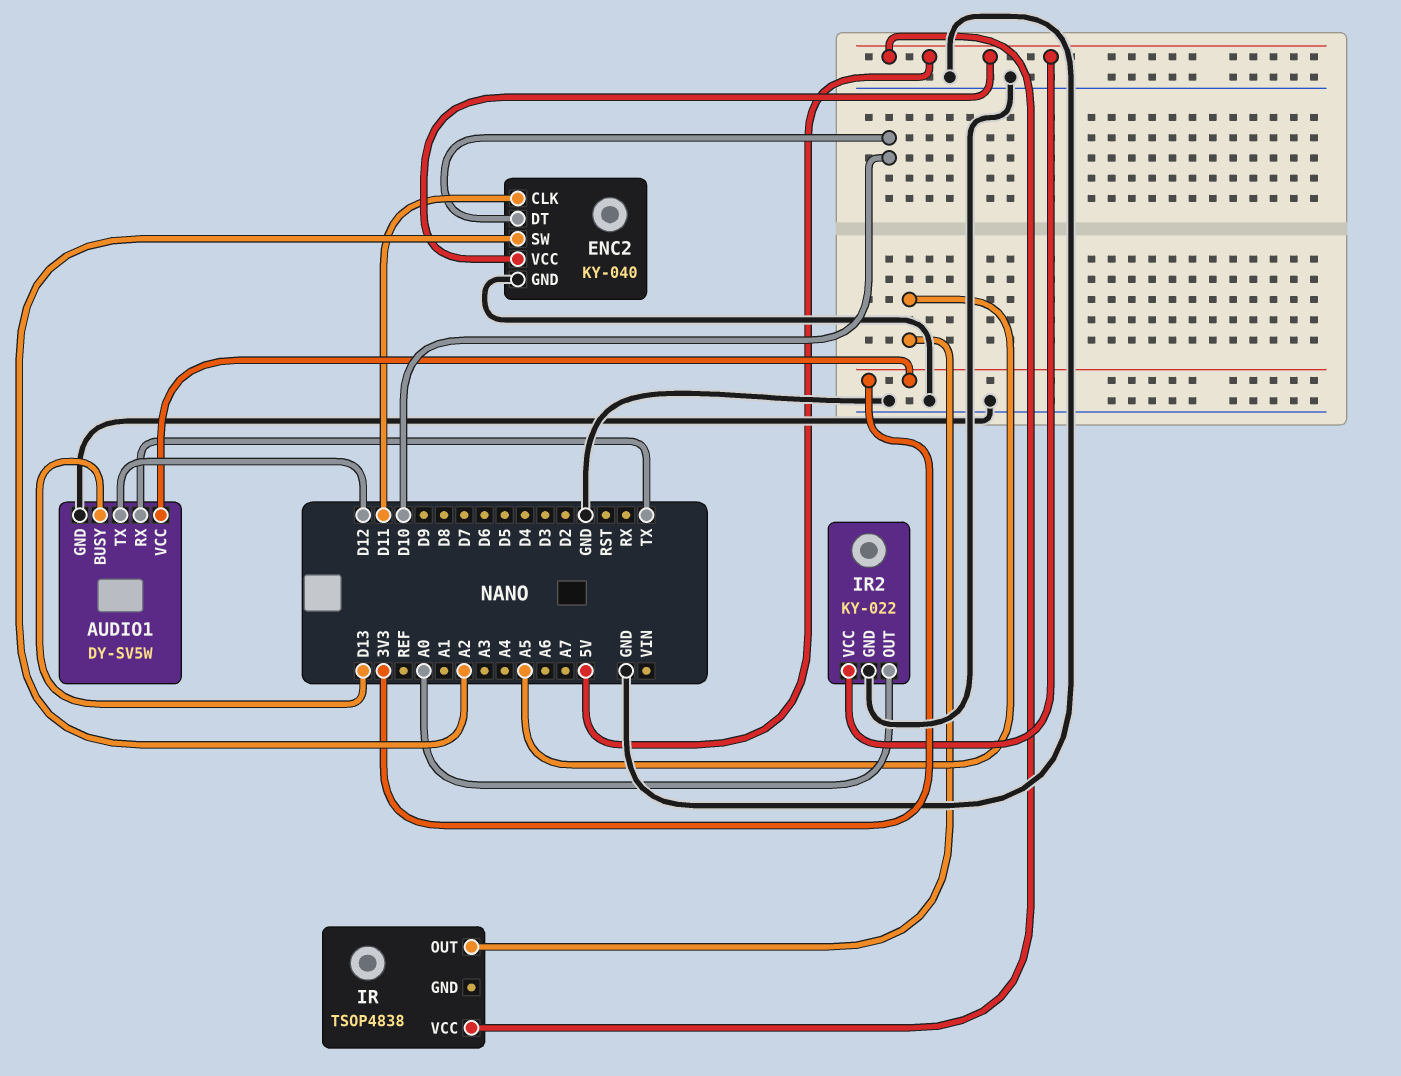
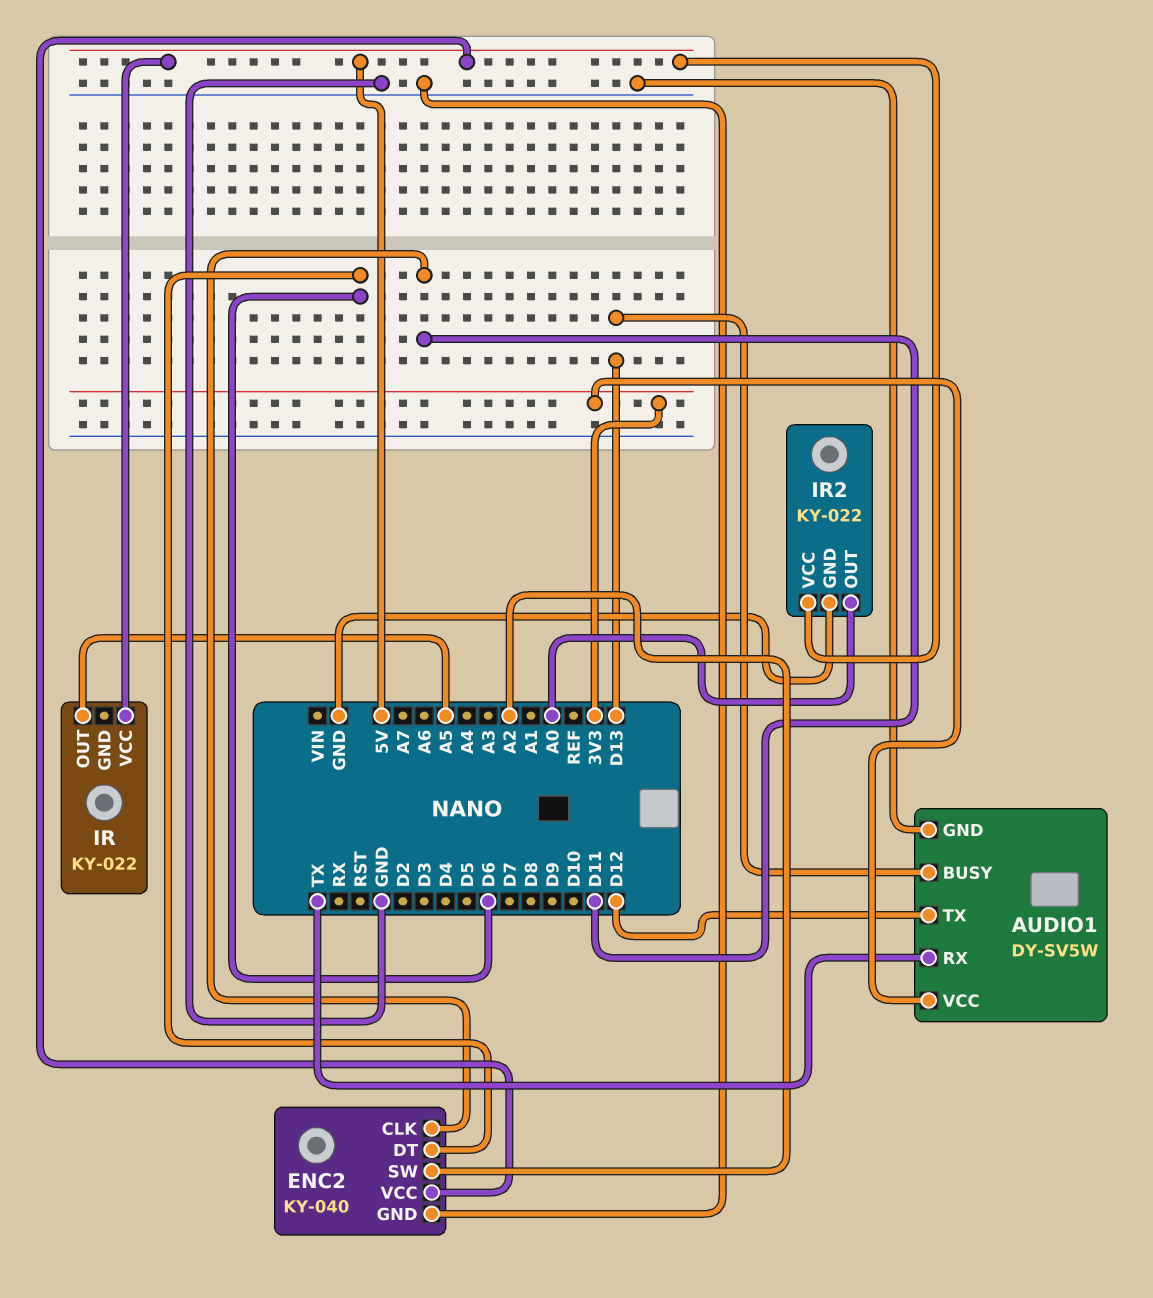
ENC2 pin DT: D10 -> D6
IR: TSOP4838 -> KY-022

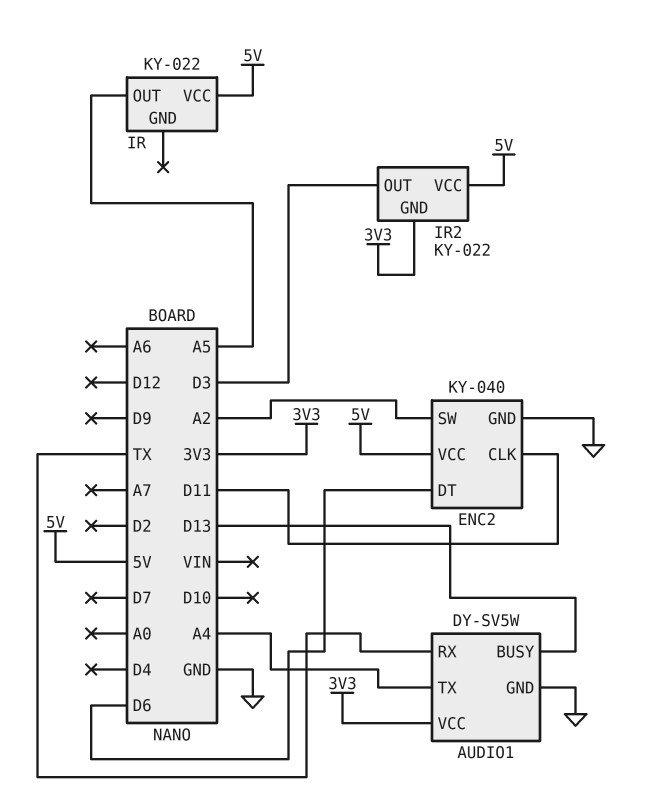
AUDIO1 pin TX: D12 -> A4
IR2 pin GND: GND -> 3V3
IR2 pin OUT: A0 -> D3

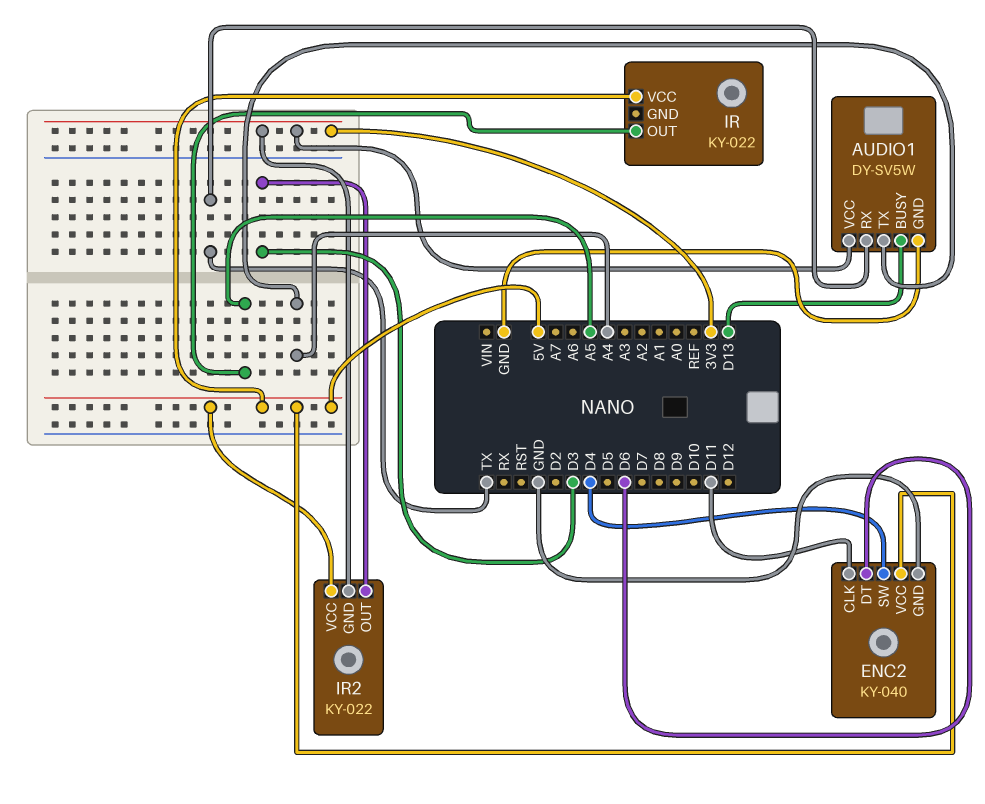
ENC2 pin SW: A2 -> D4

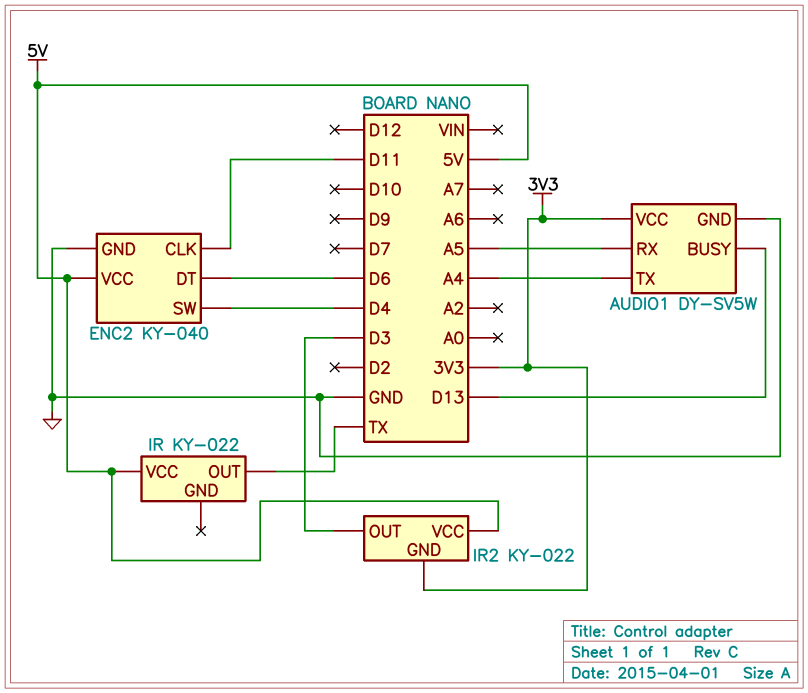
AUDIO1 pin RX: TX -> A5
IR pin OUT: A5 -> TX

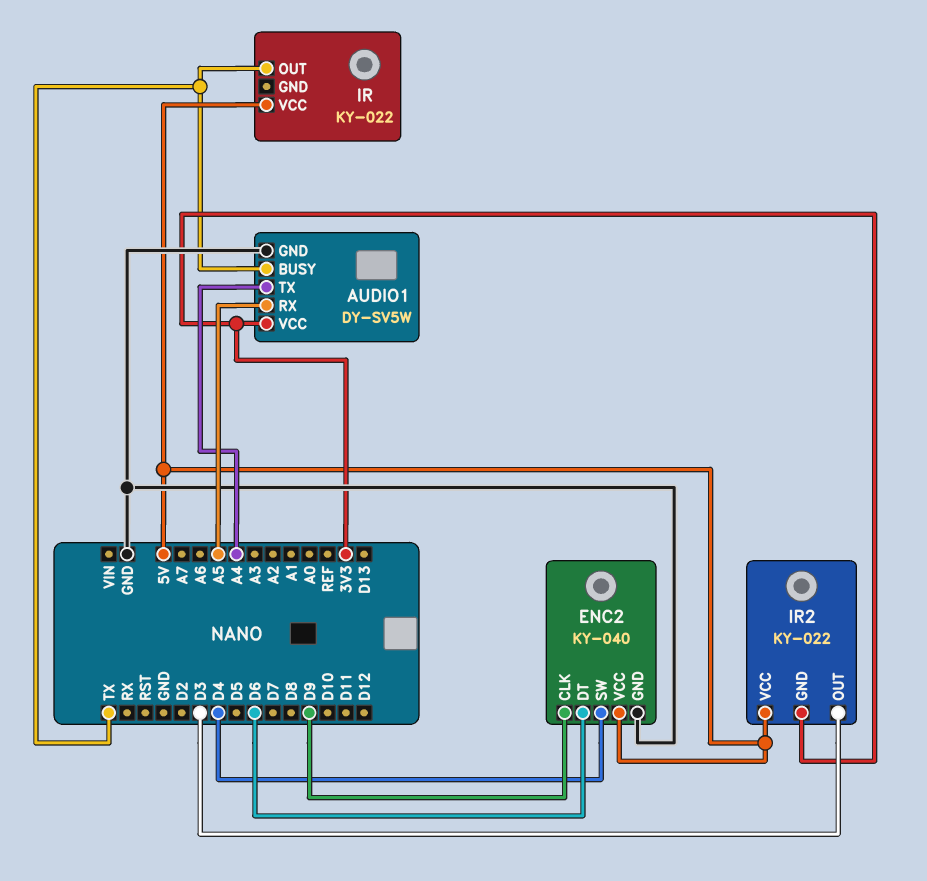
AUDIO1 pin BUSY: D13 -> TX
ENC2 pin CLK: D11 -> D9

